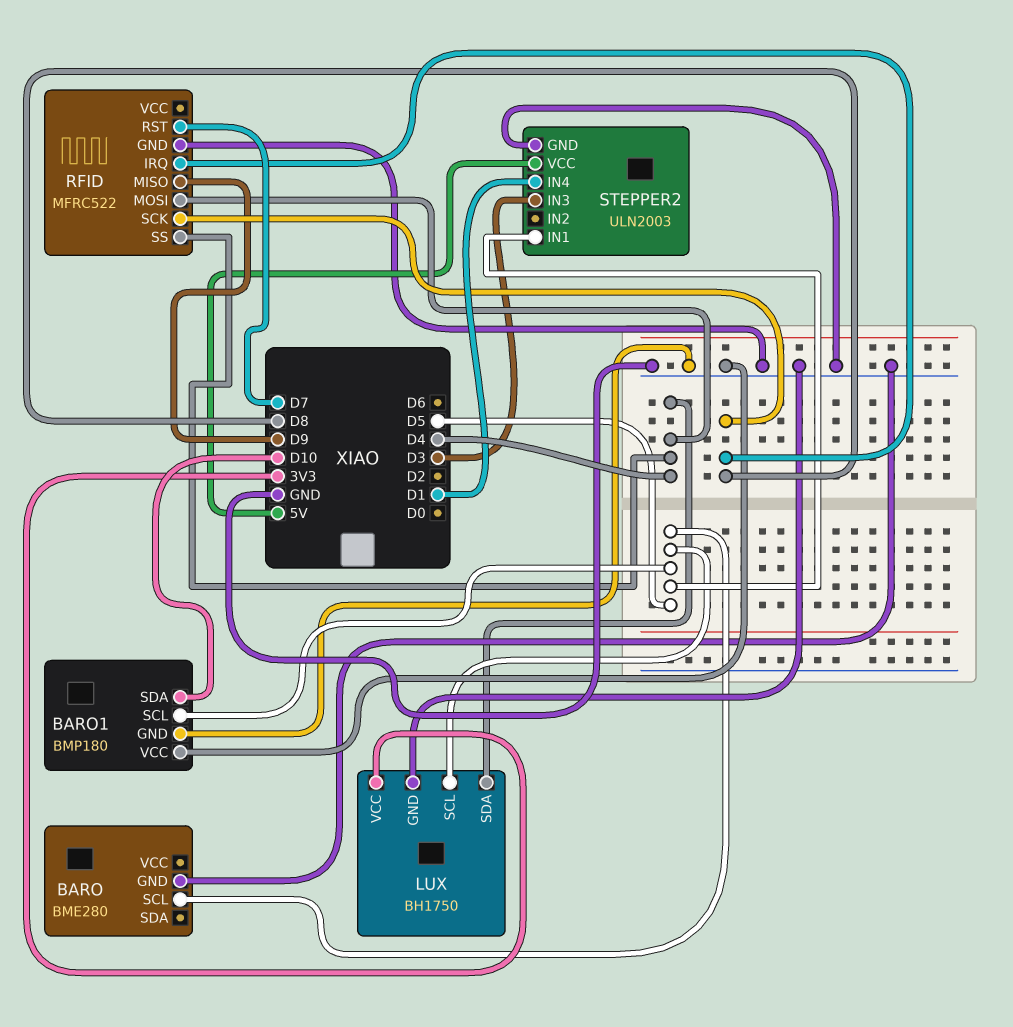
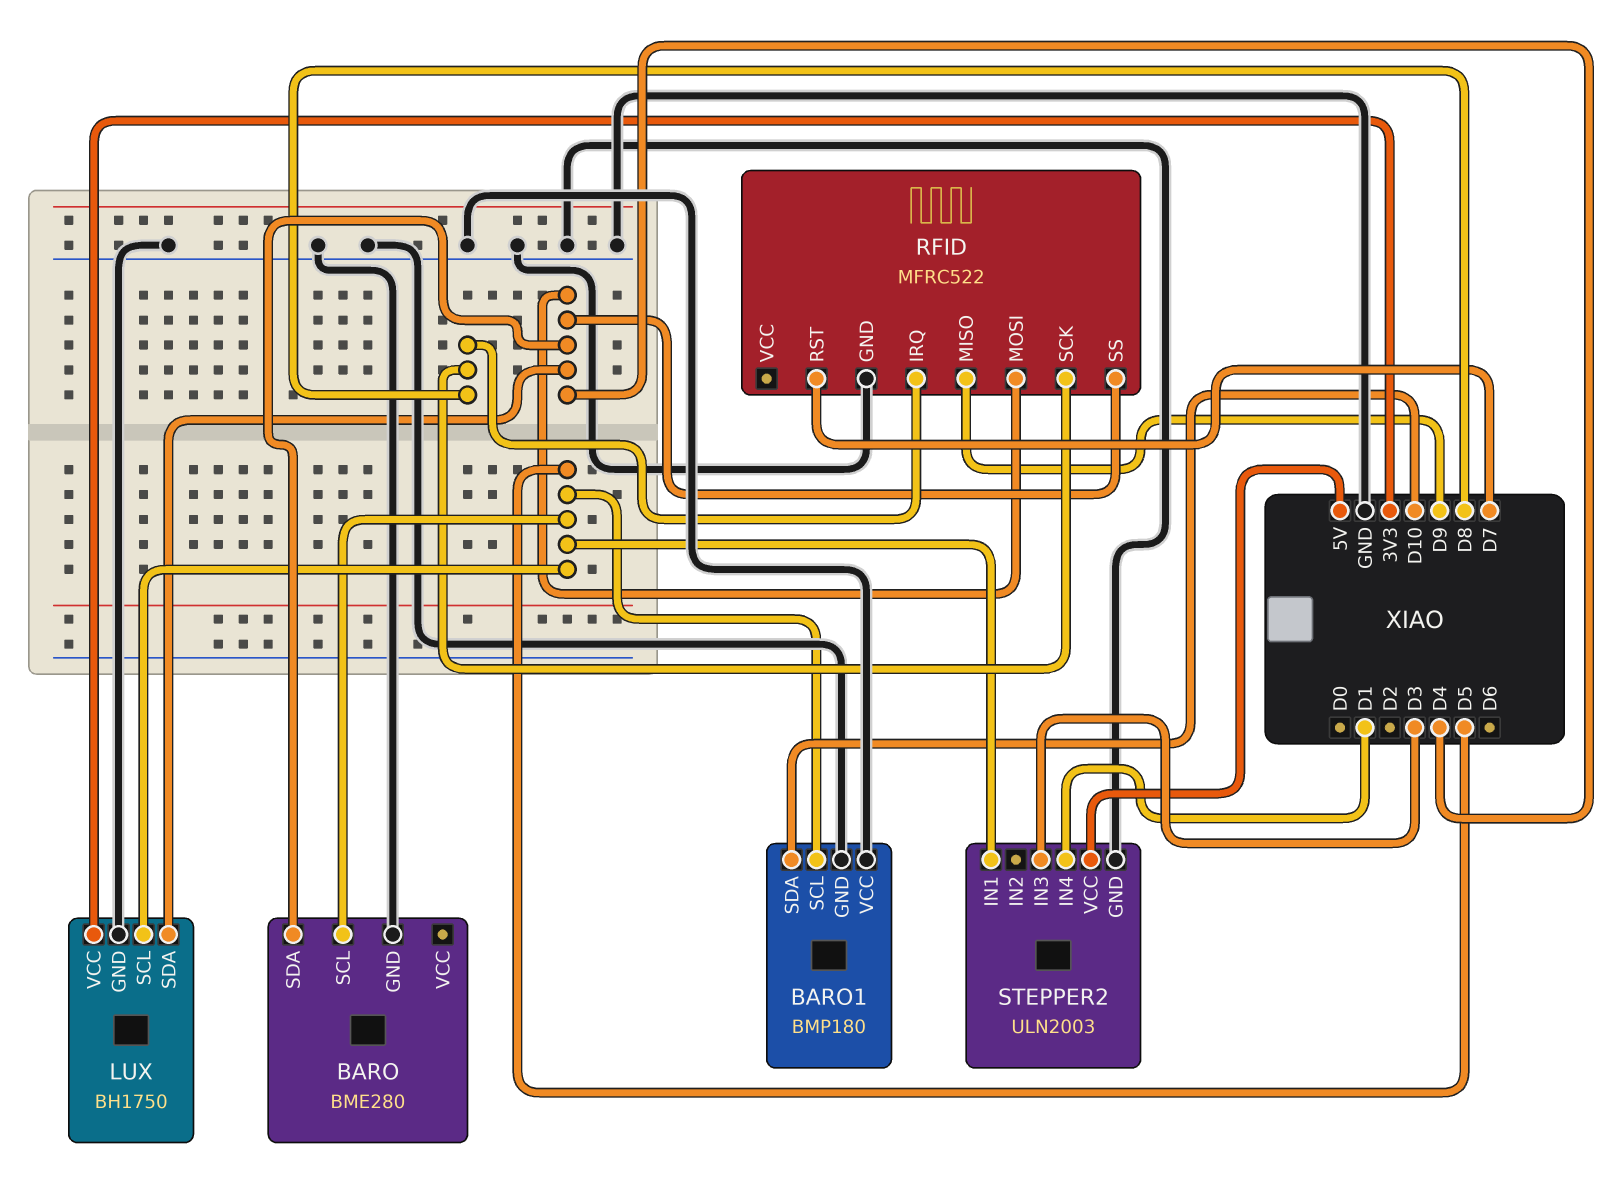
BARO pin SDA: none -> D4

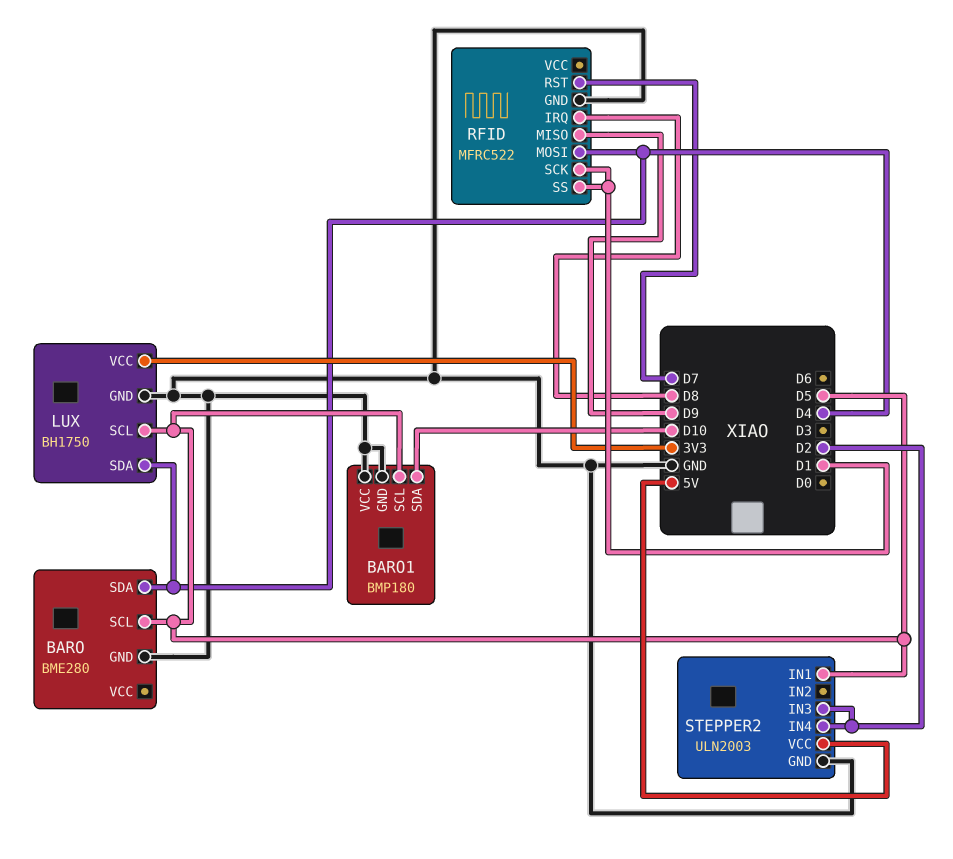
RFID pin SCK: D8 -> D1
RFID pin SS: D4 -> D1
STEPPER2 pin IN3: D3 -> D2
STEPPER2 pin IN4: D1 -> D2

